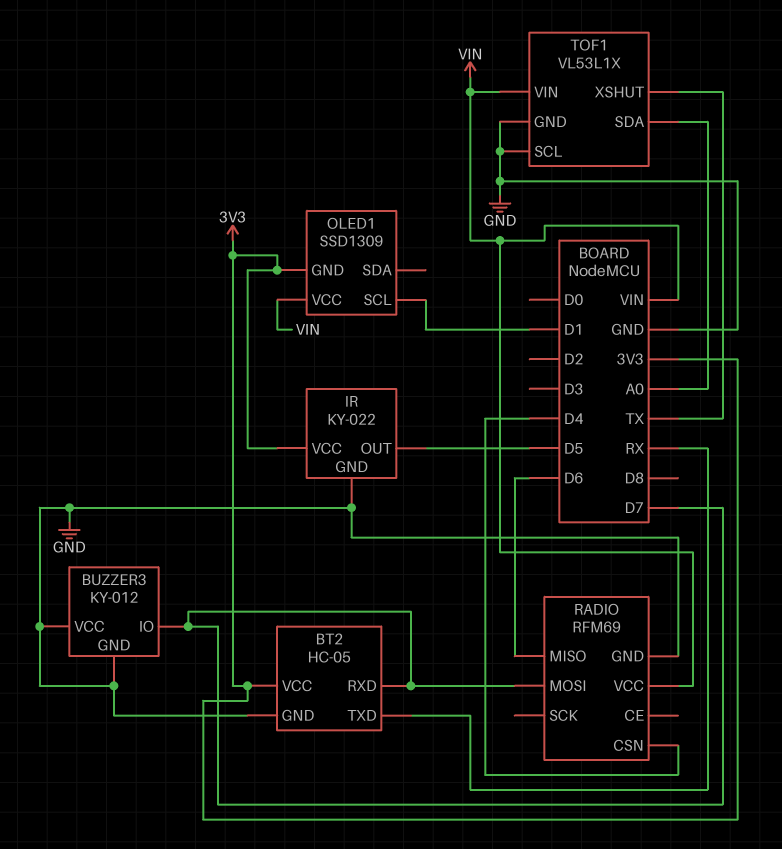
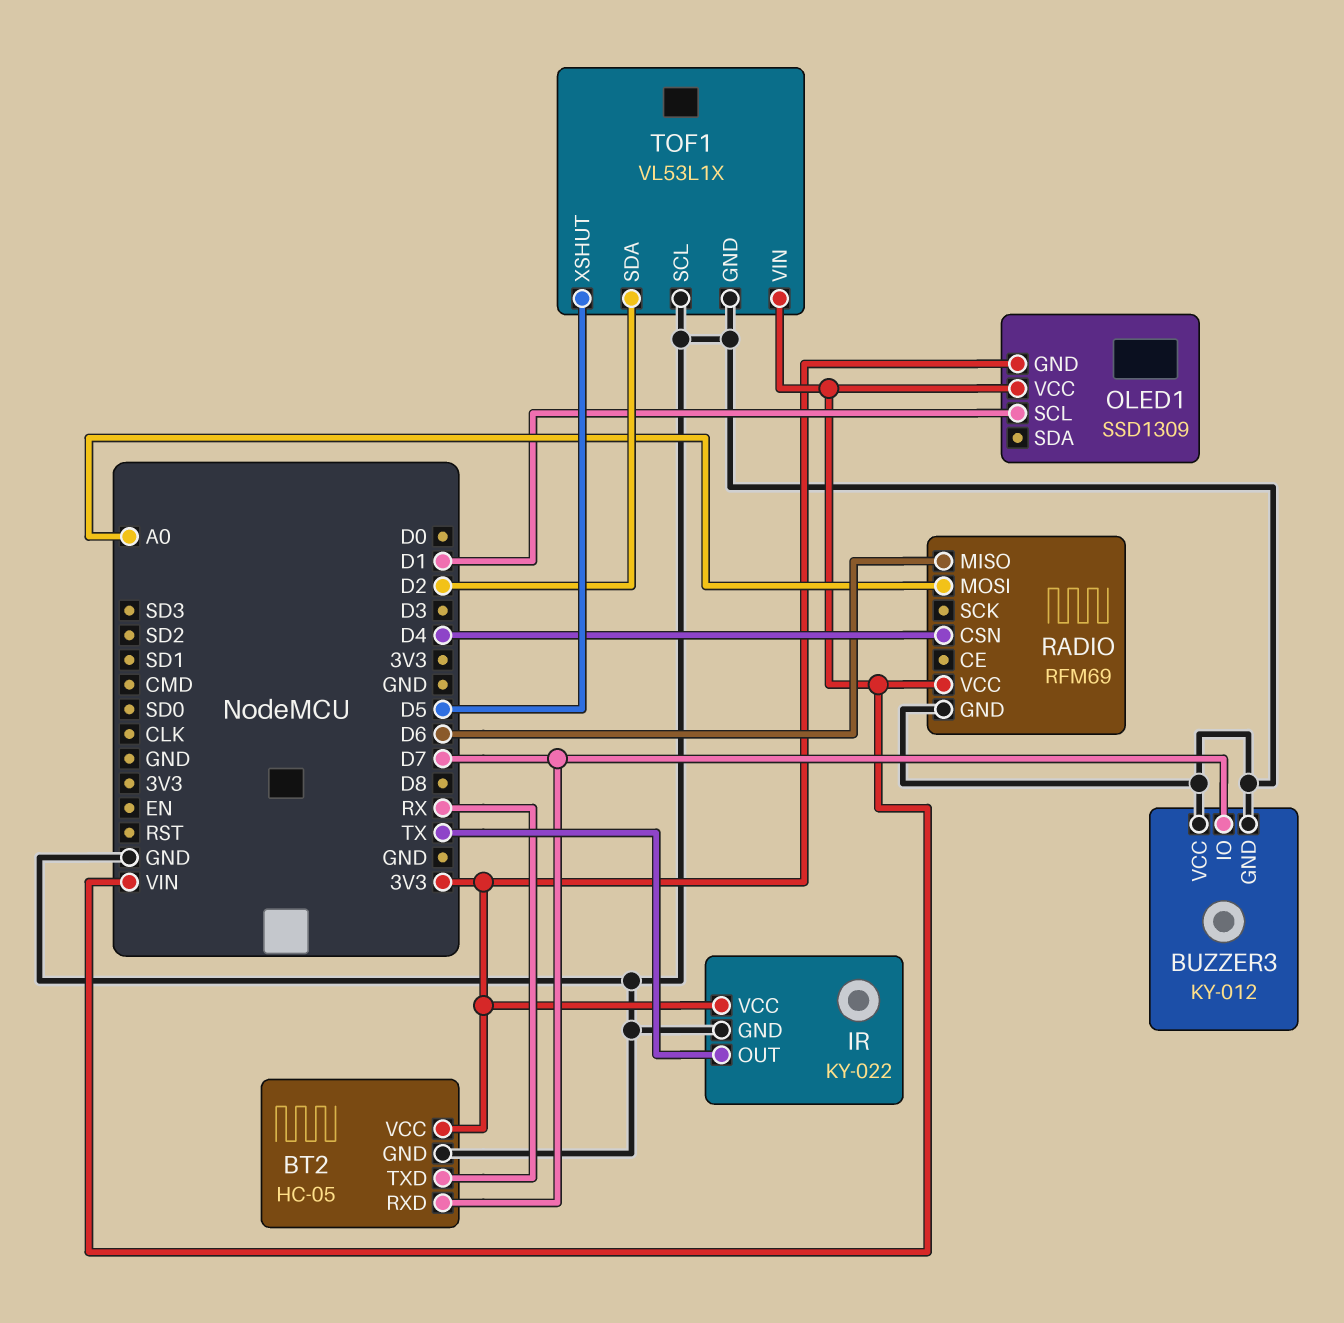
IR pin OUT: D5 -> TX
RADIO pin MOSI: D7 -> A0
TOF1 pin SDA: A0 -> D2
TOF1 pin XSHUT: TX -> D5

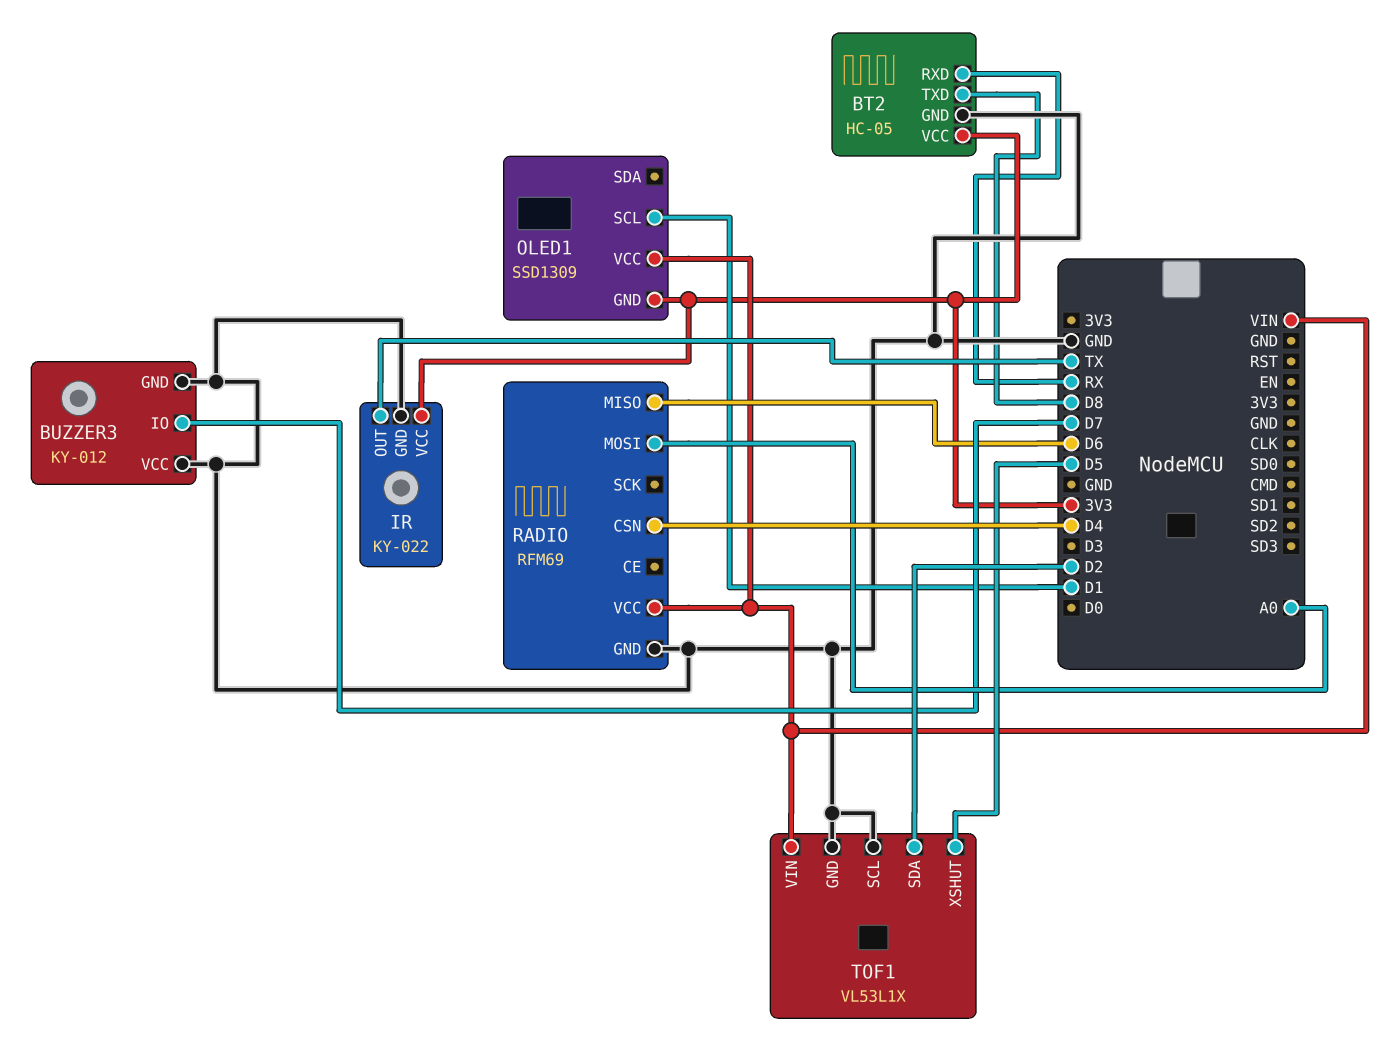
BT2 pin RXD: D7 -> RX
BT2 pin TXD: RX -> D8

